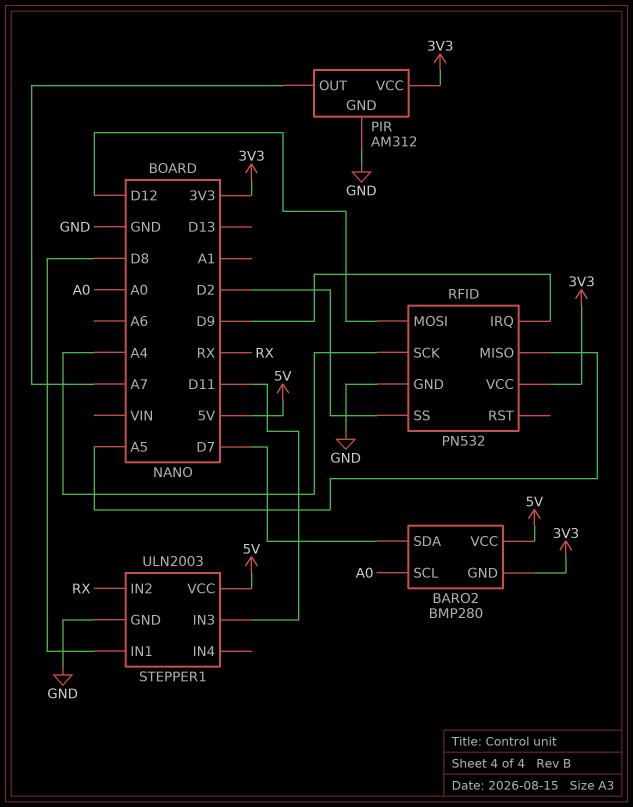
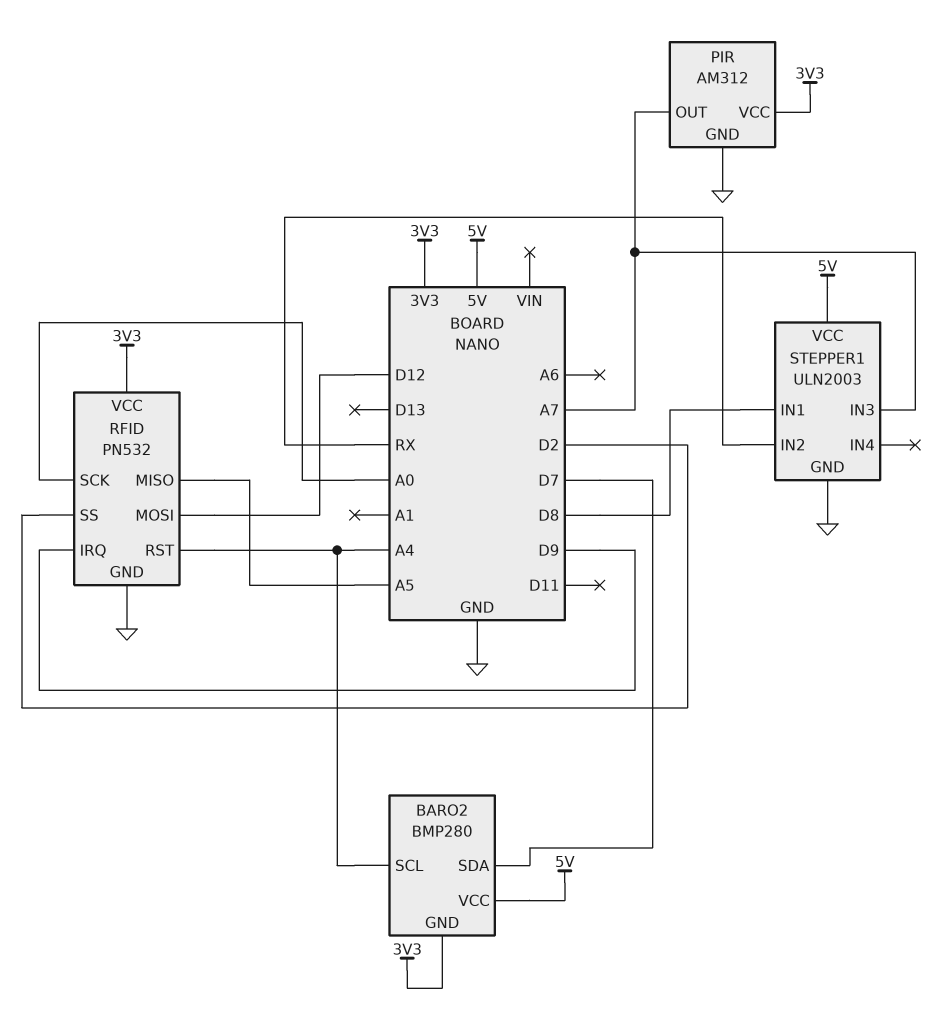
BARO2 pin SCL: A0 -> A4
RFID pin RST: none -> A4
RFID pin SCK: A4 -> A0
STEPPER1 pin IN3: D11 -> A7

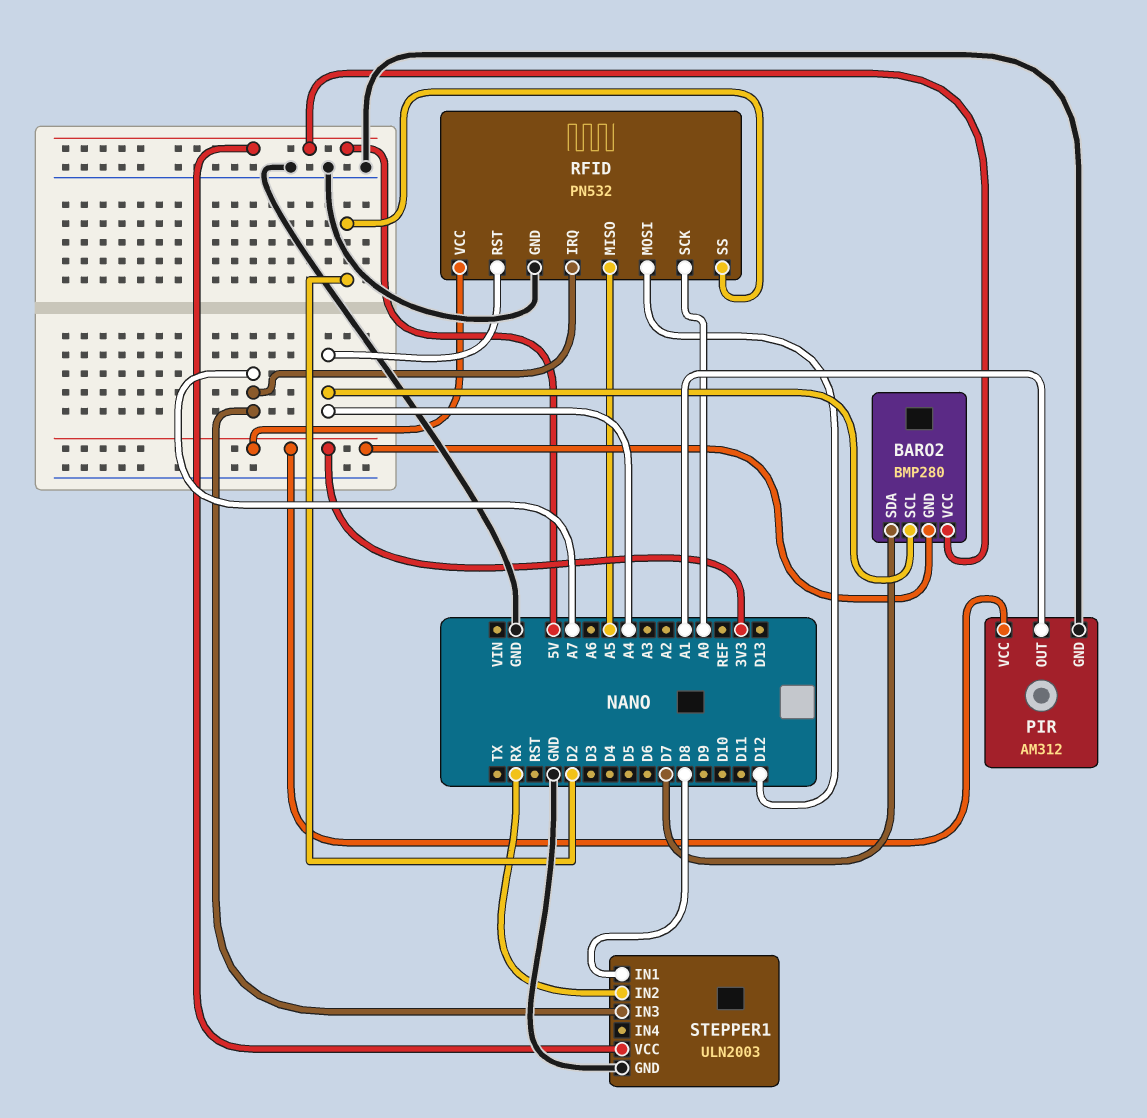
PIR pin OUT: A7 -> A1
RFID pin IRQ: D9 -> A7

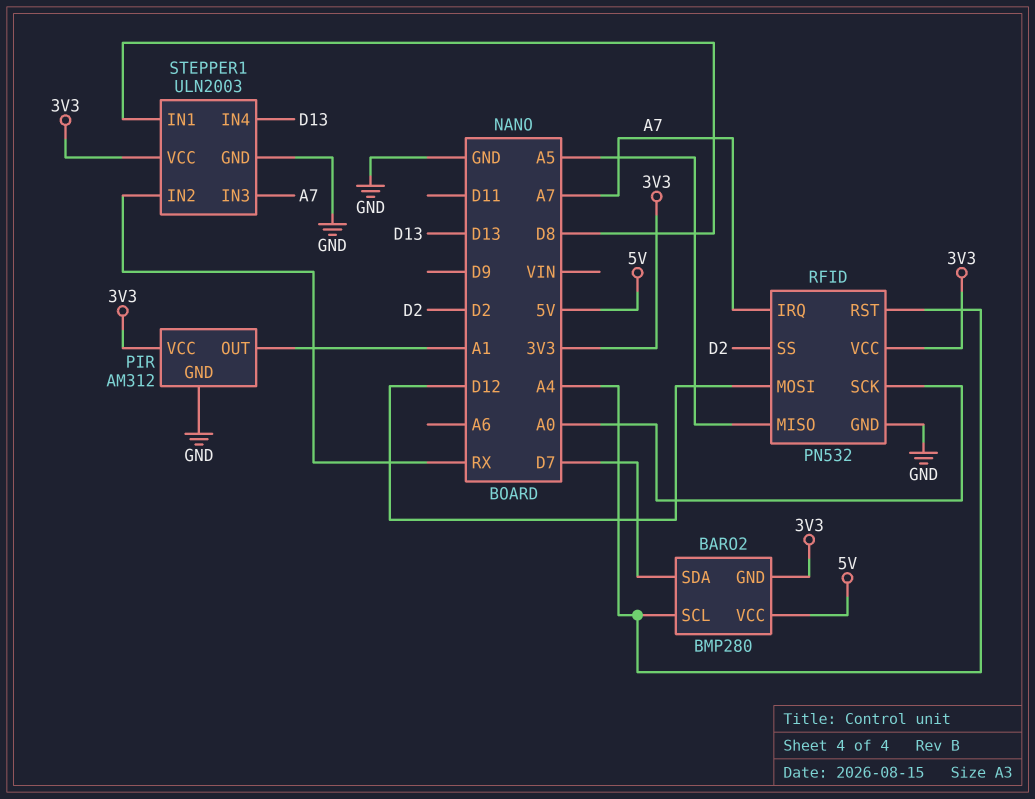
STEPPER1 pin IN4: none -> D13
STEPPER1 pin VCC: 5V -> 3V3

